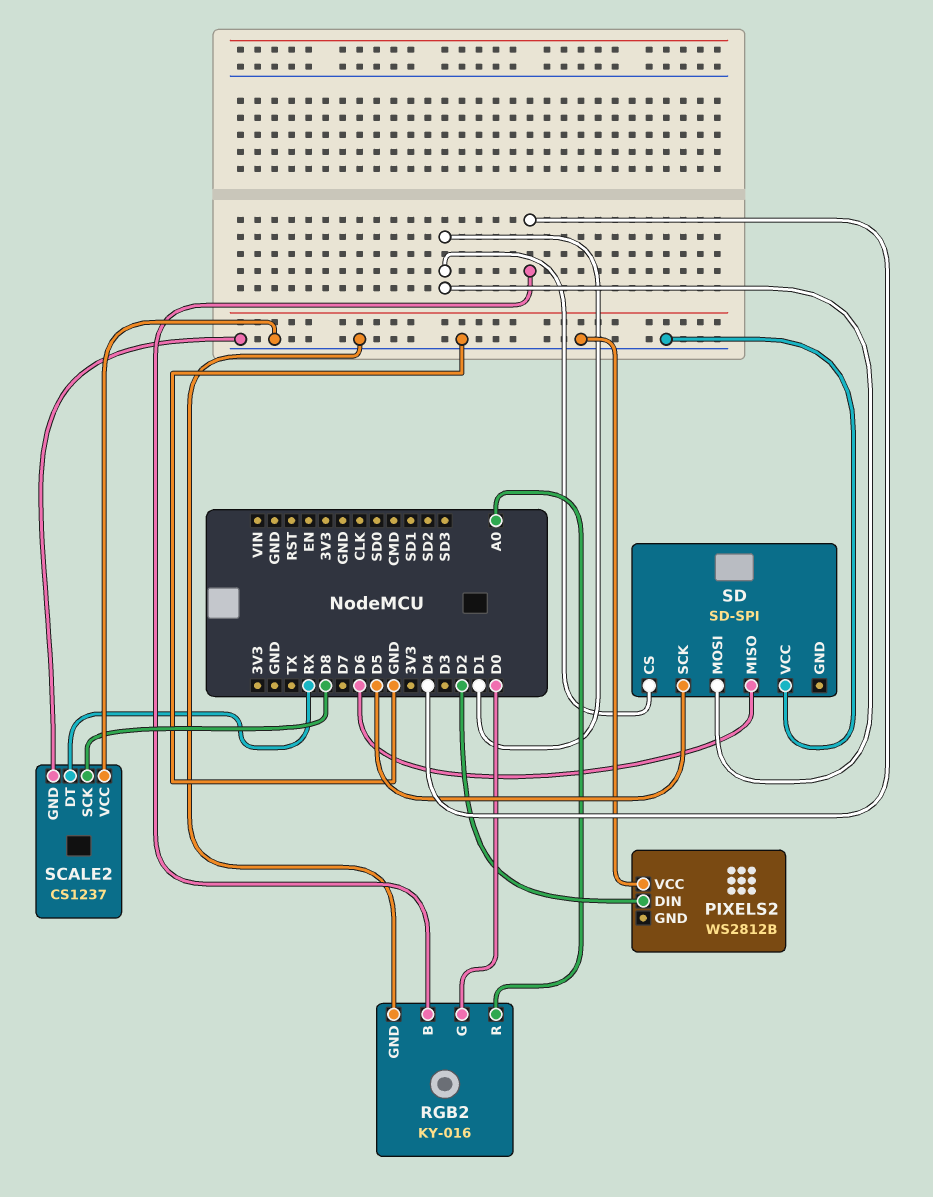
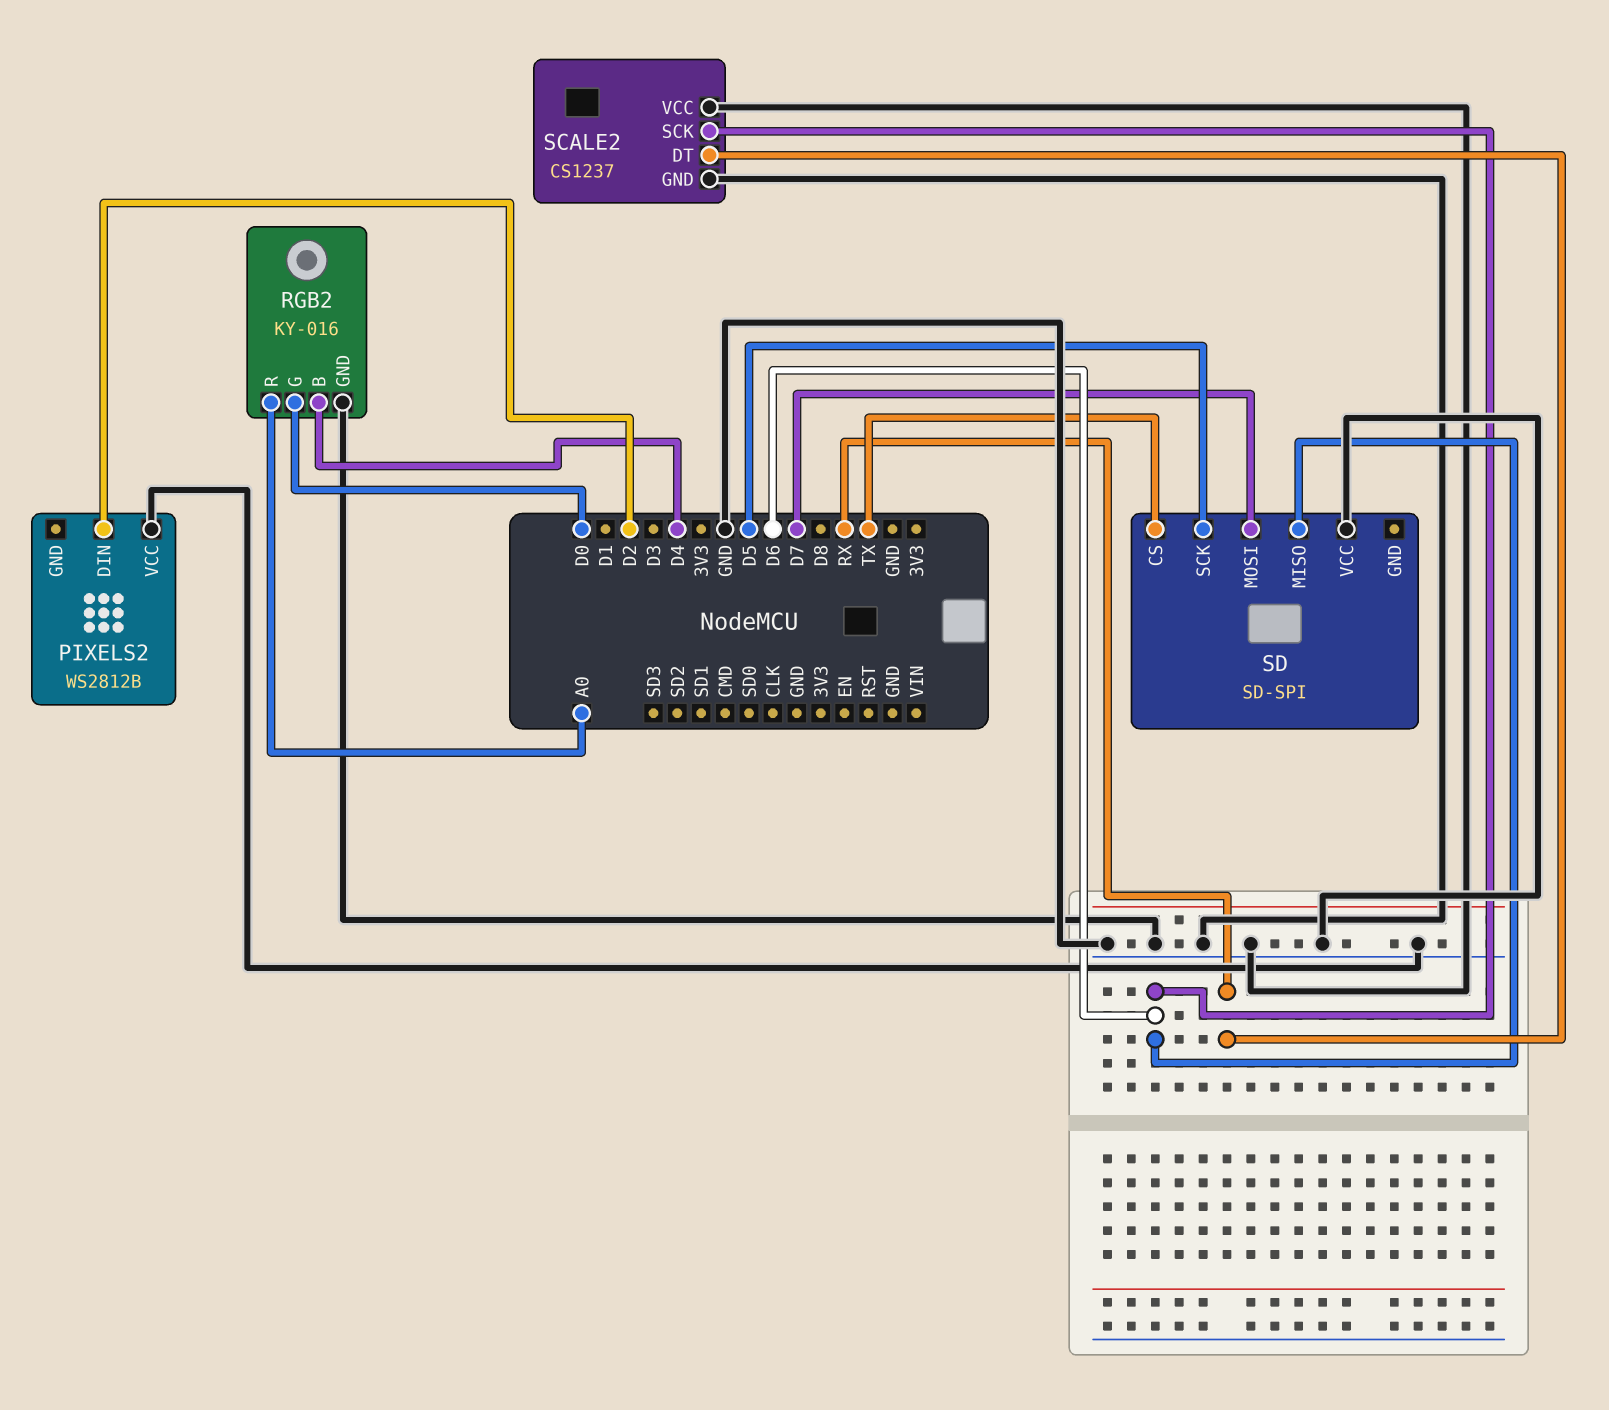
SCALE2 pin SCK: D8 -> D6
SD pin CS: D1 -> TX
SD pin MOSI: D1 -> D7

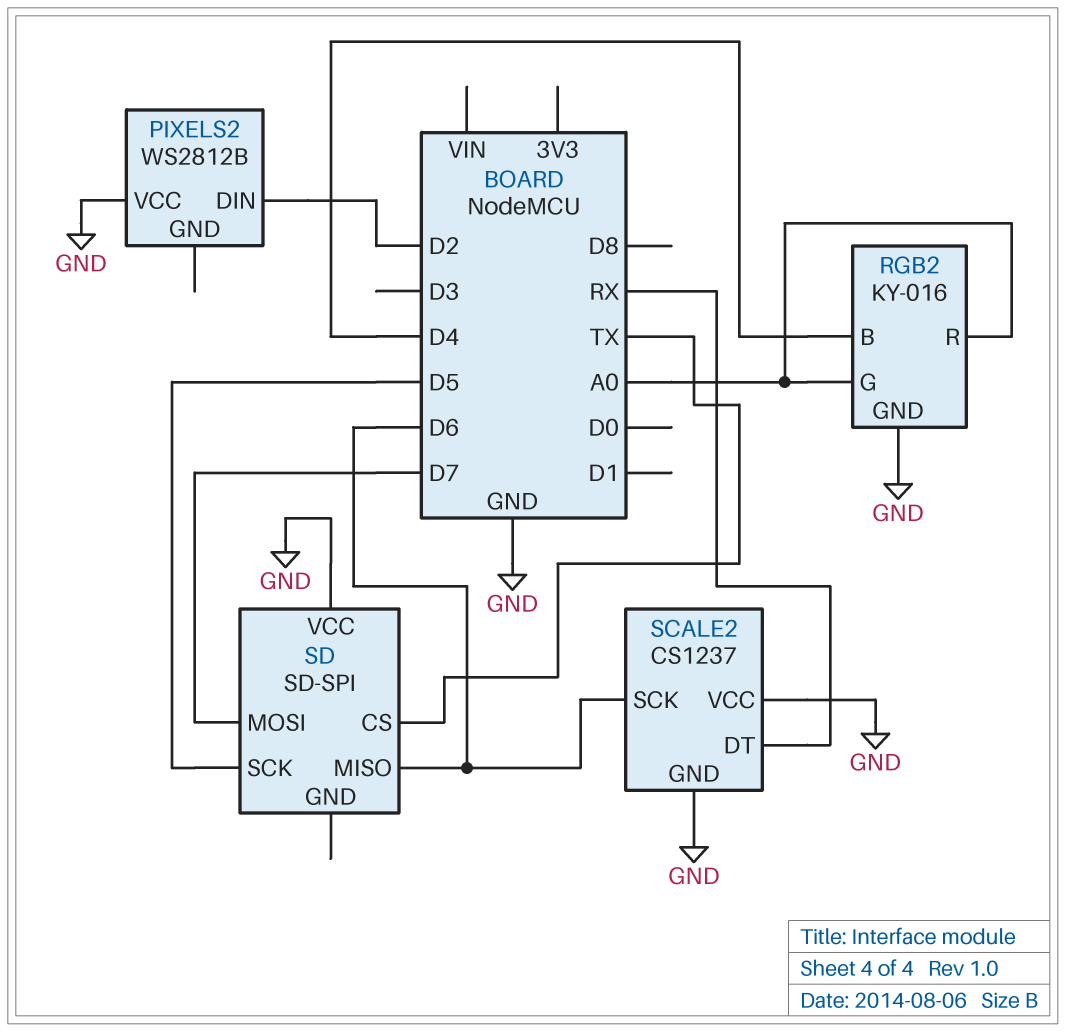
RGB2 pin G: D0 -> A0

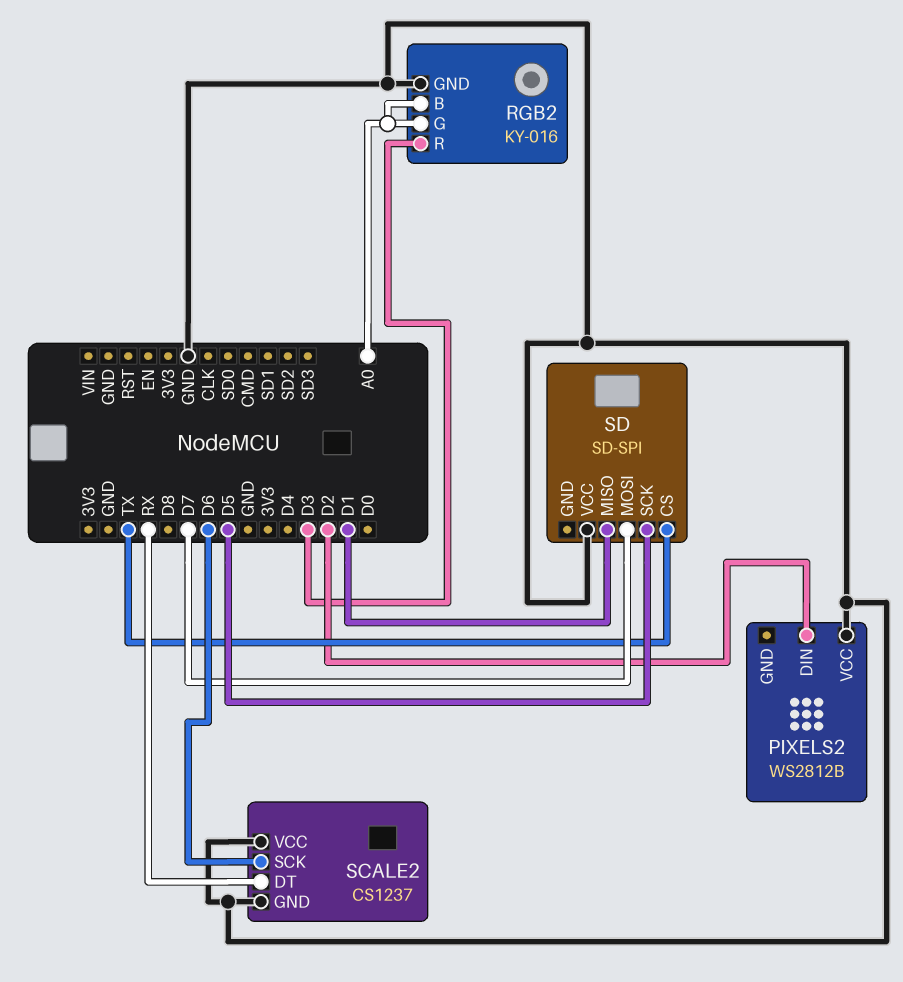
RGB2 pin B: D4 -> A0
RGB2 pin R: A0 -> D3
SD pin MISO: D6 -> D1

